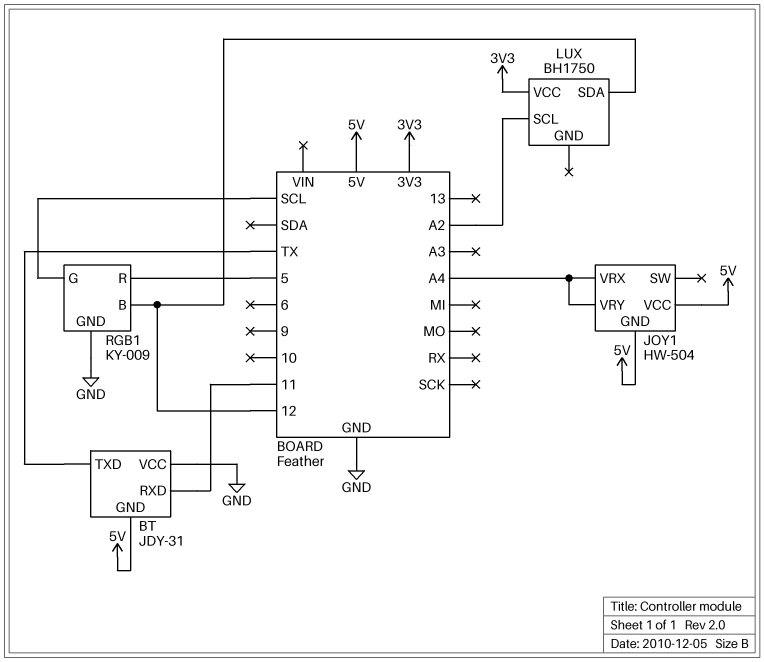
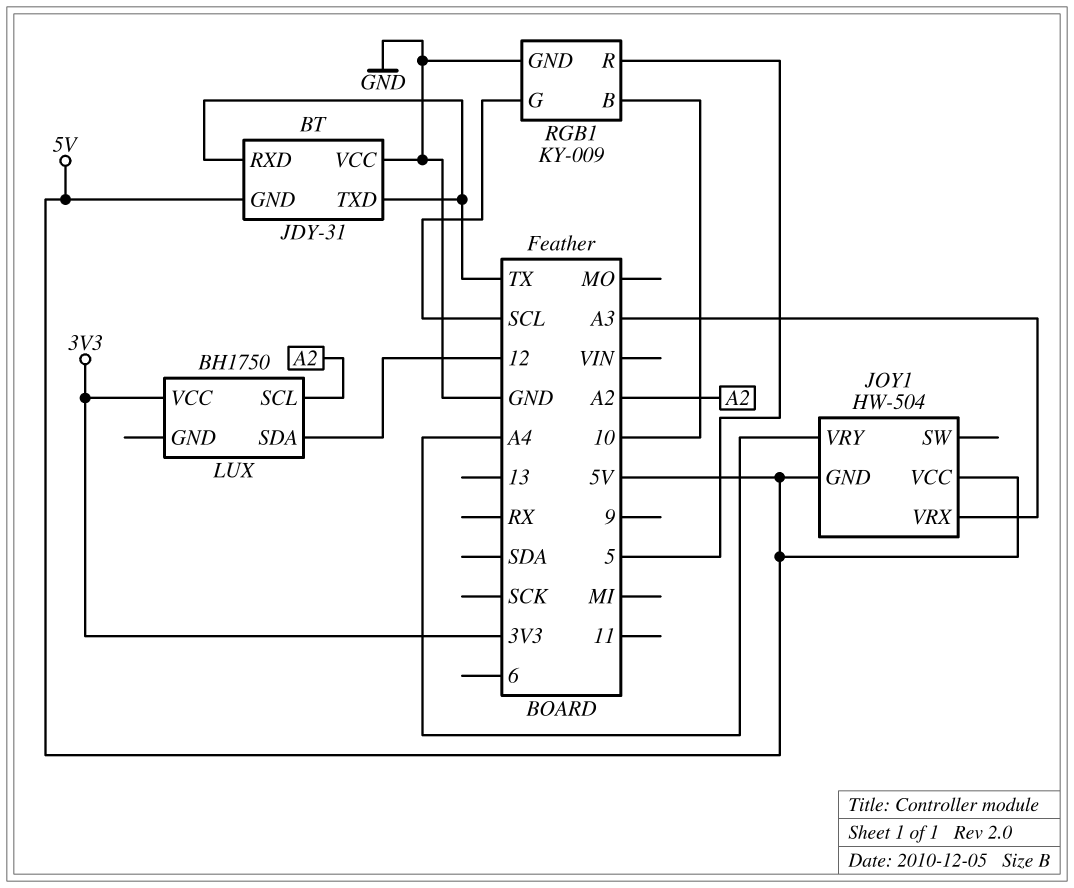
BT pin RXD: 11 -> TX
JOY1 pin VRX: A4 -> A3
RGB1 pin B: 12 -> 10

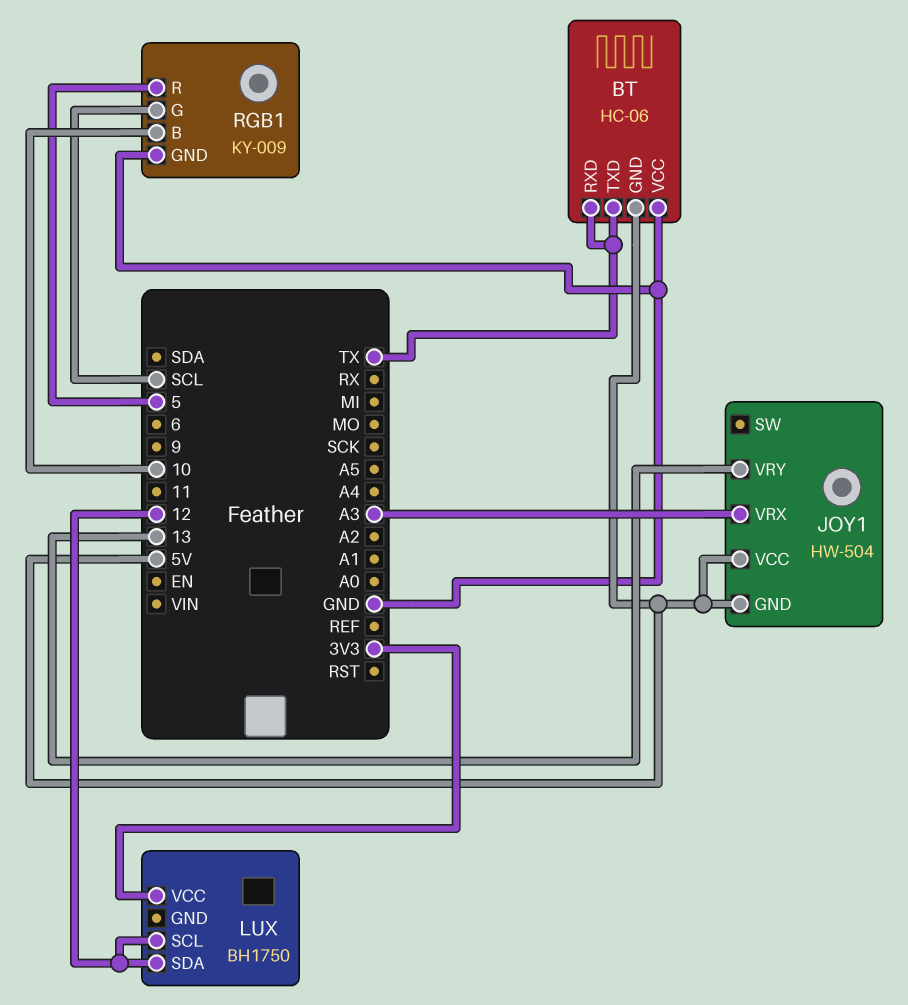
BT: JDY-31 -> HC-06
JOY1 pin VRY: A4 -> 13
LUX pin SCL: A2 -> 12

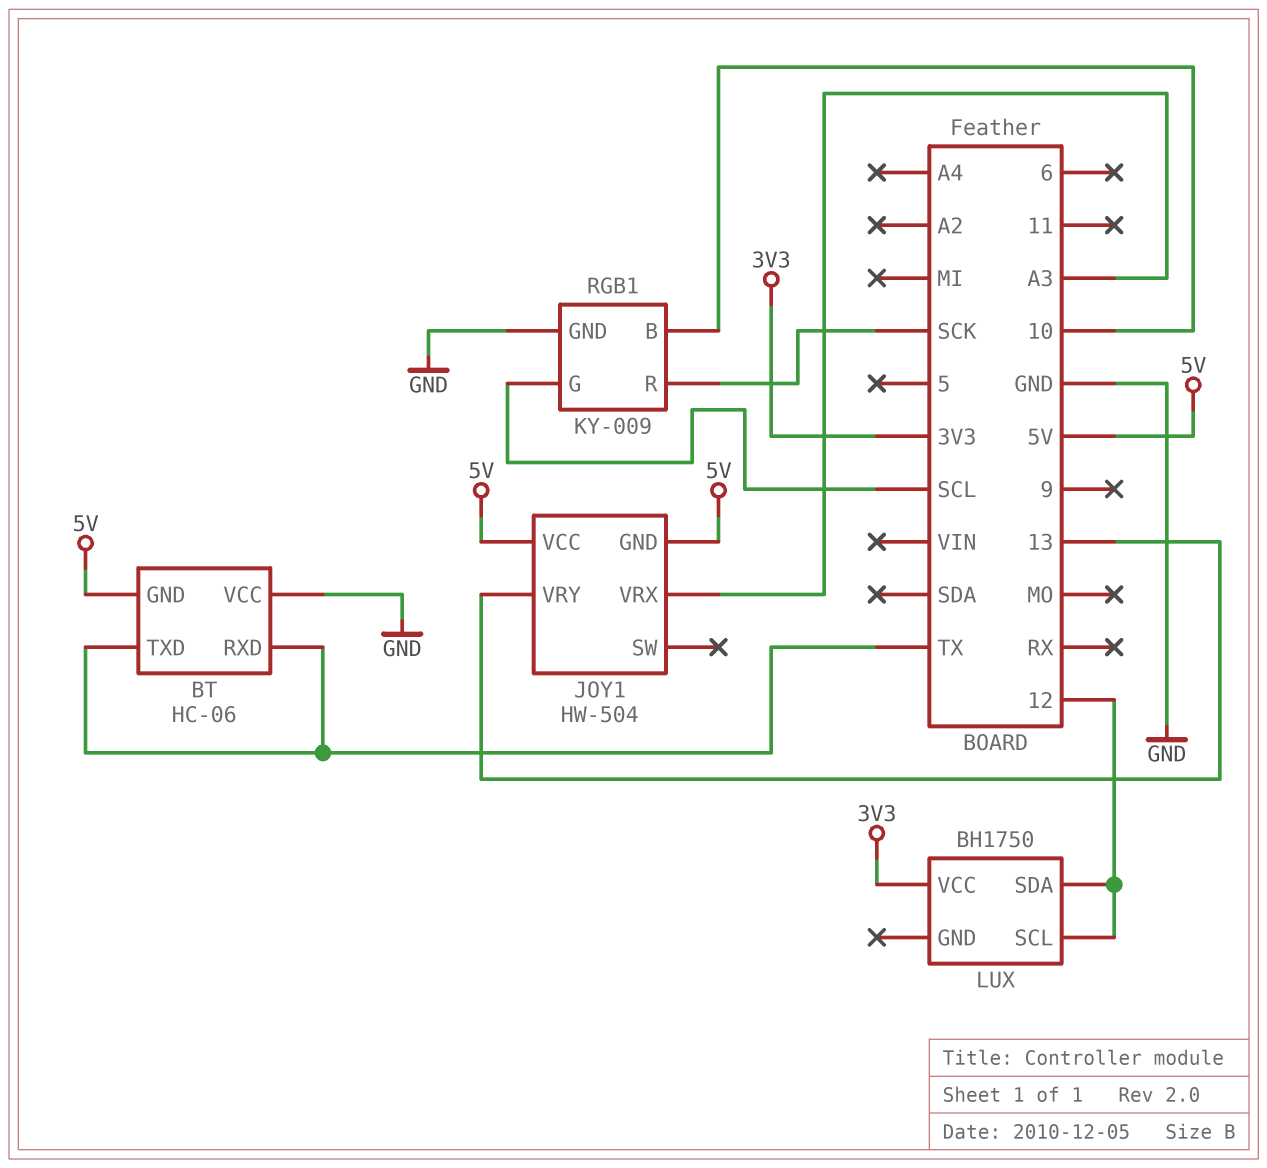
RGB1 pin R: 5 -> SCK

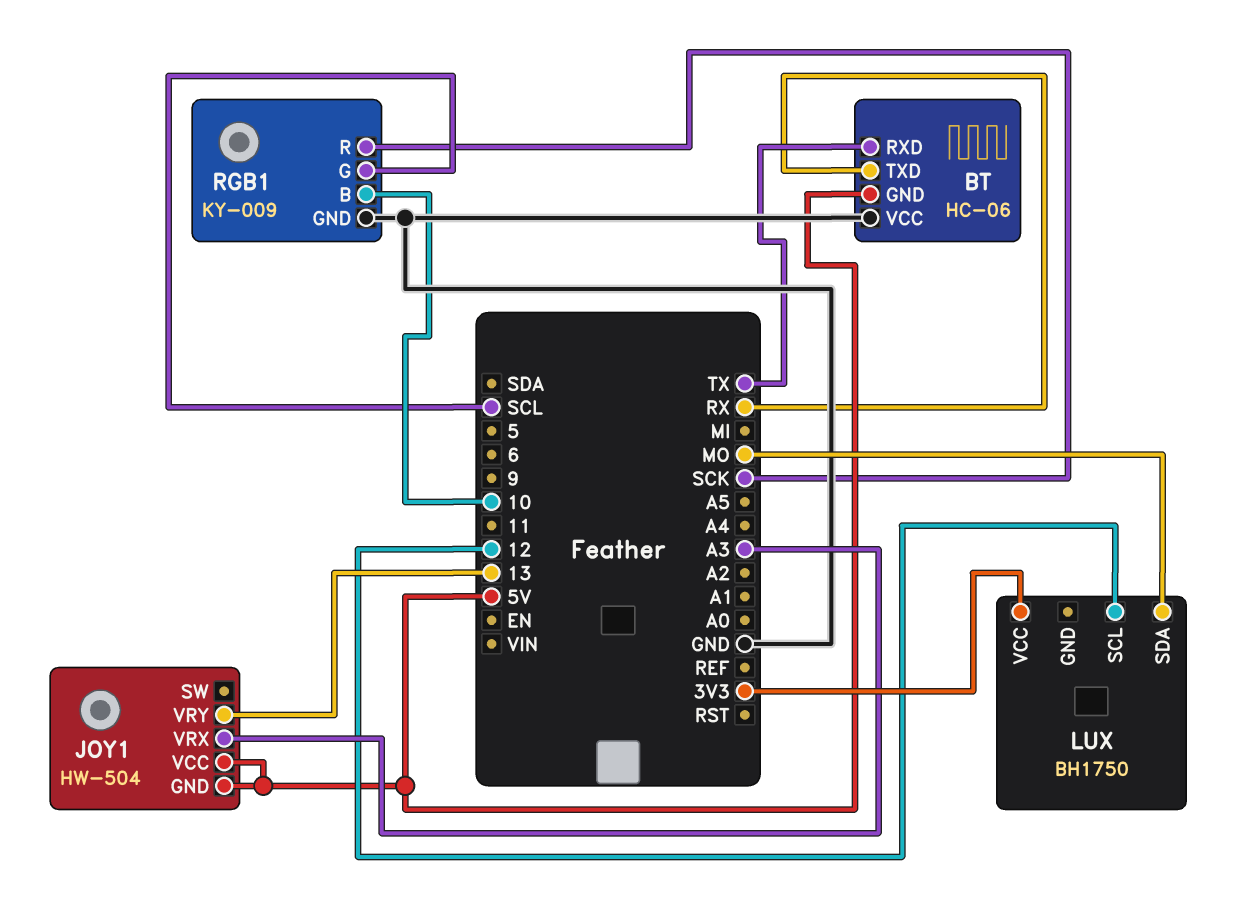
BT pin TXD: TX -> RX
LUX pin SDA: 12 -> MO

